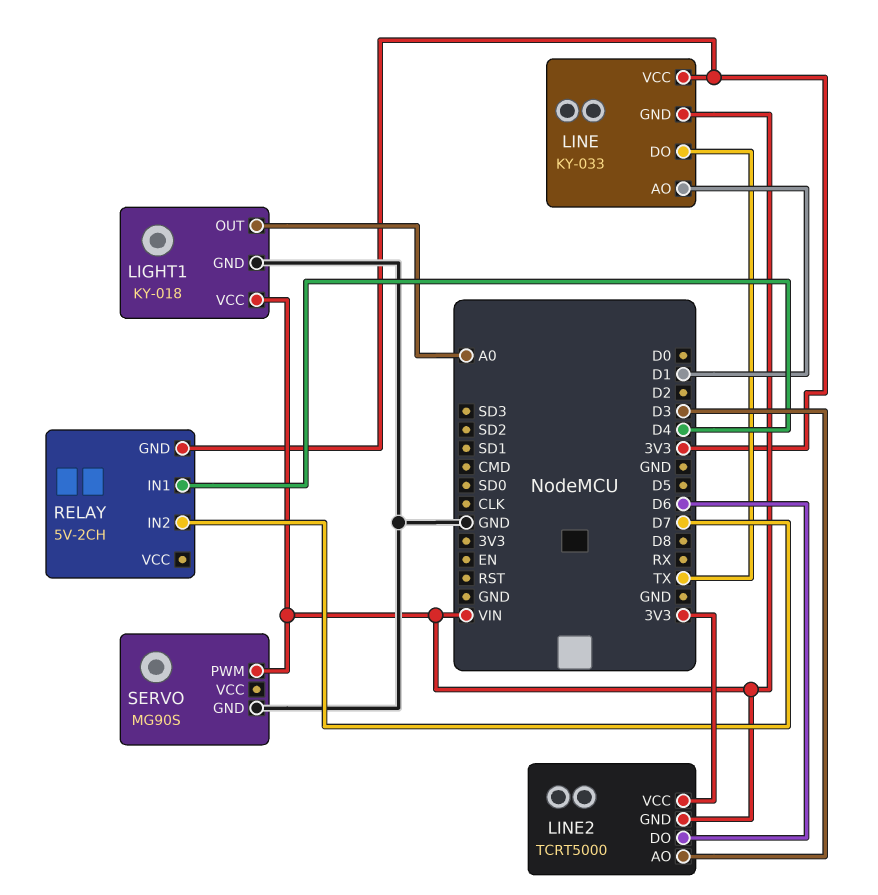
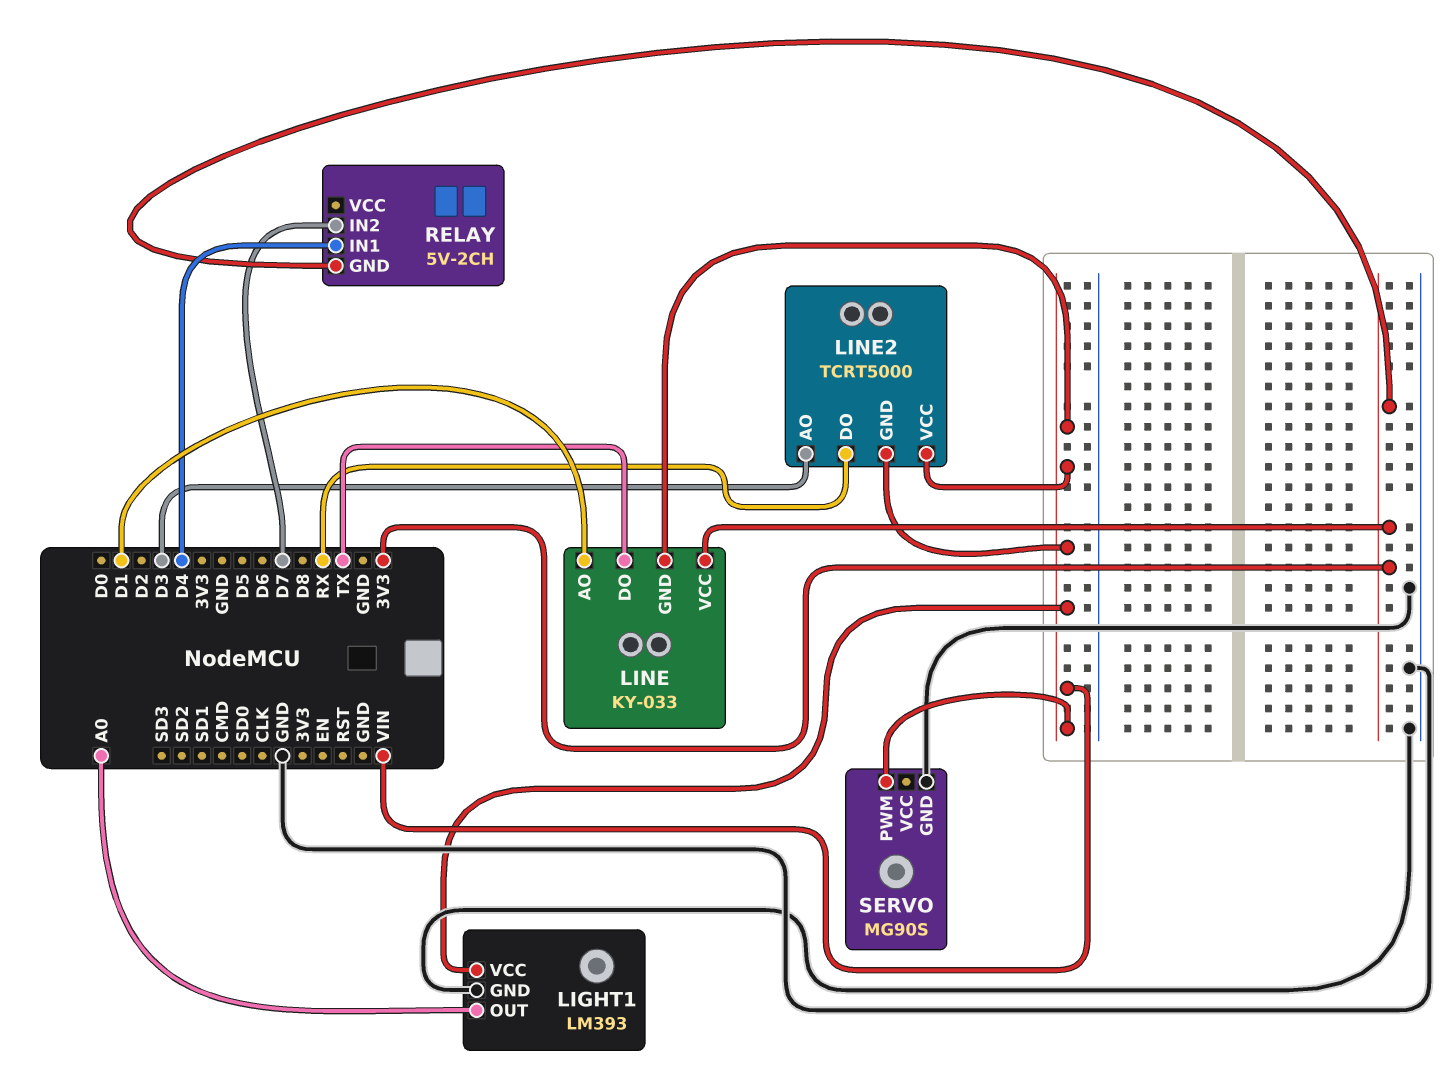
LIGHT1: KY-018 -> LM393
LINE2 pin DO: D6 -> RX
LINE2 pin VCC: 3V3 -> VIN

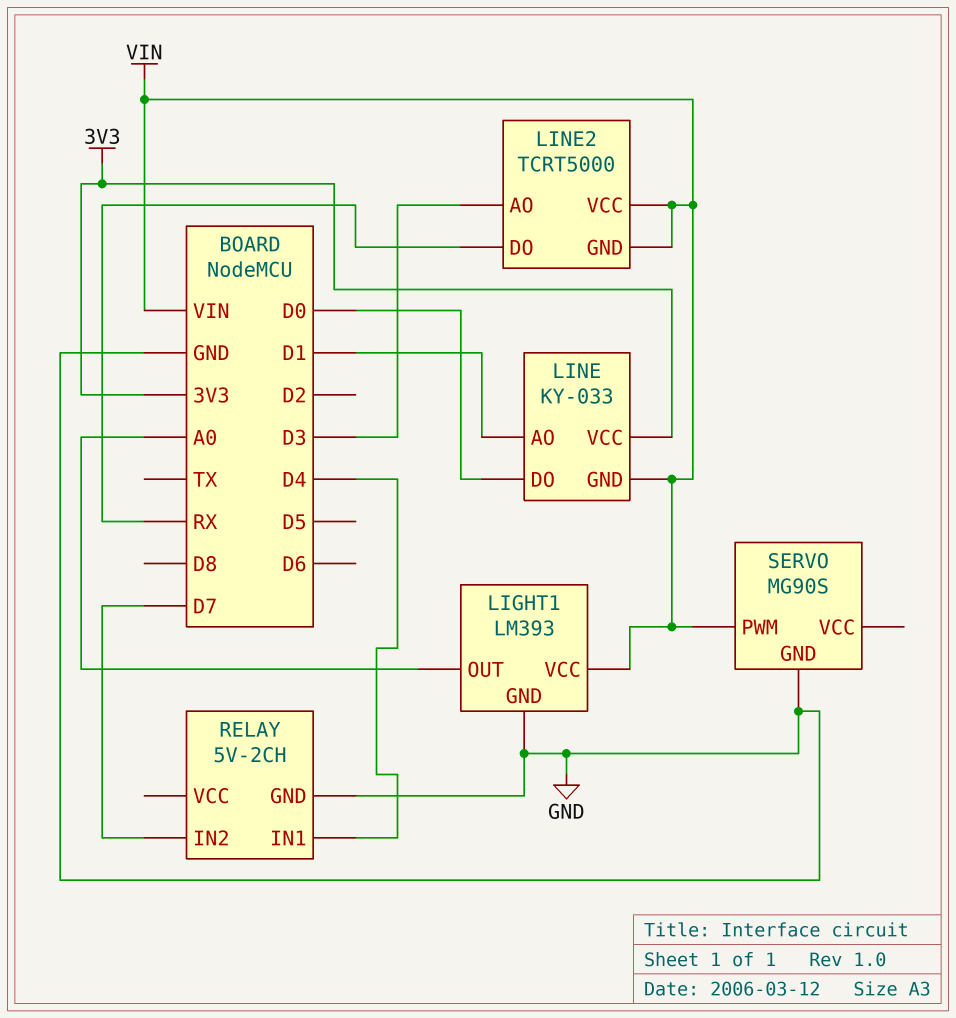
LINE pin DO: TX -> D0
RELAY pin GND: 3V3 -> GND

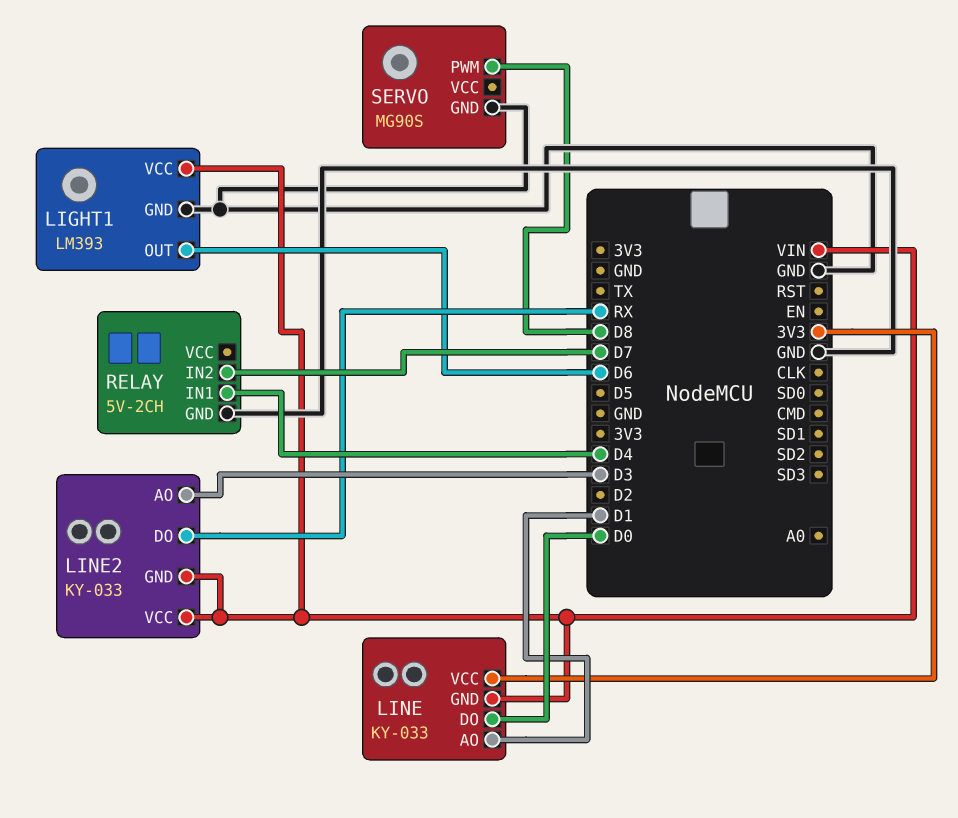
LIGHT1 pin OUT: A0 -> D6
LINE2: TCRT5000 -> KY-033
SERVO pin PWM: VIN -> D8

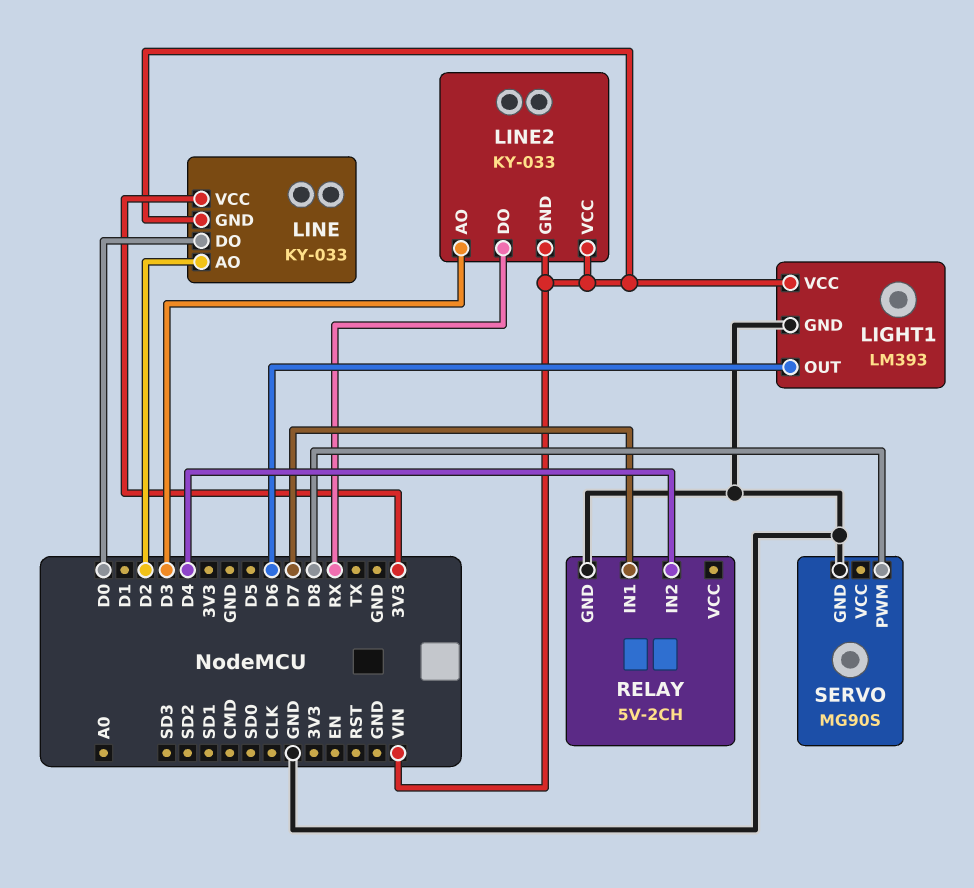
LINE pin AO: D1 -> D2
RELAY pin IN1: D4 -> D7
RELAY pin IN2: D7 -> D4

